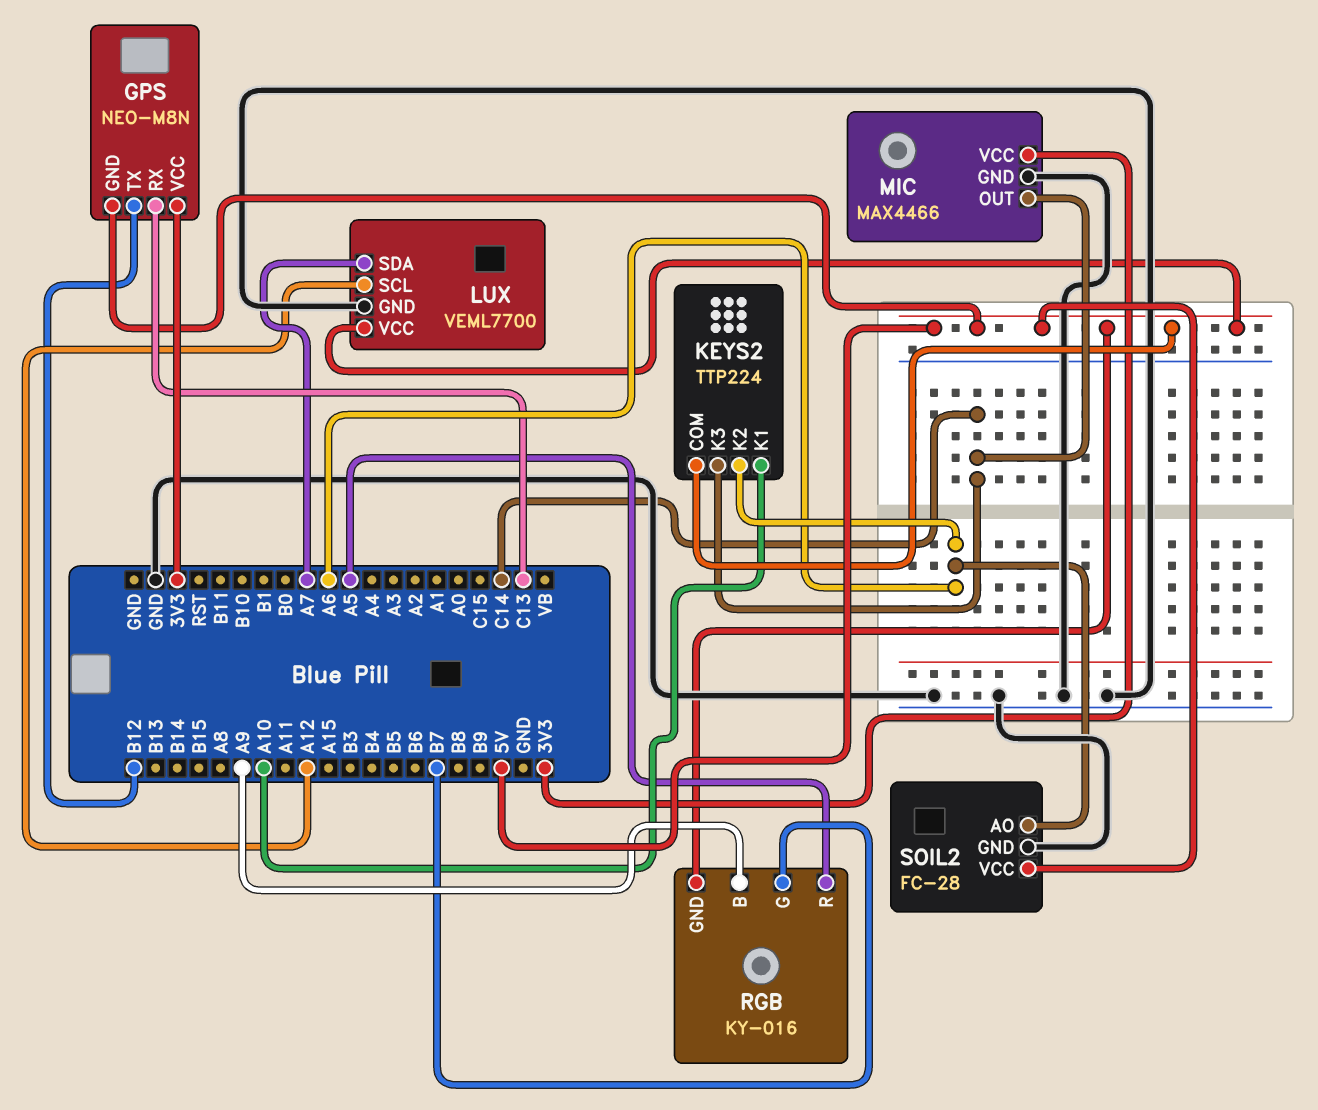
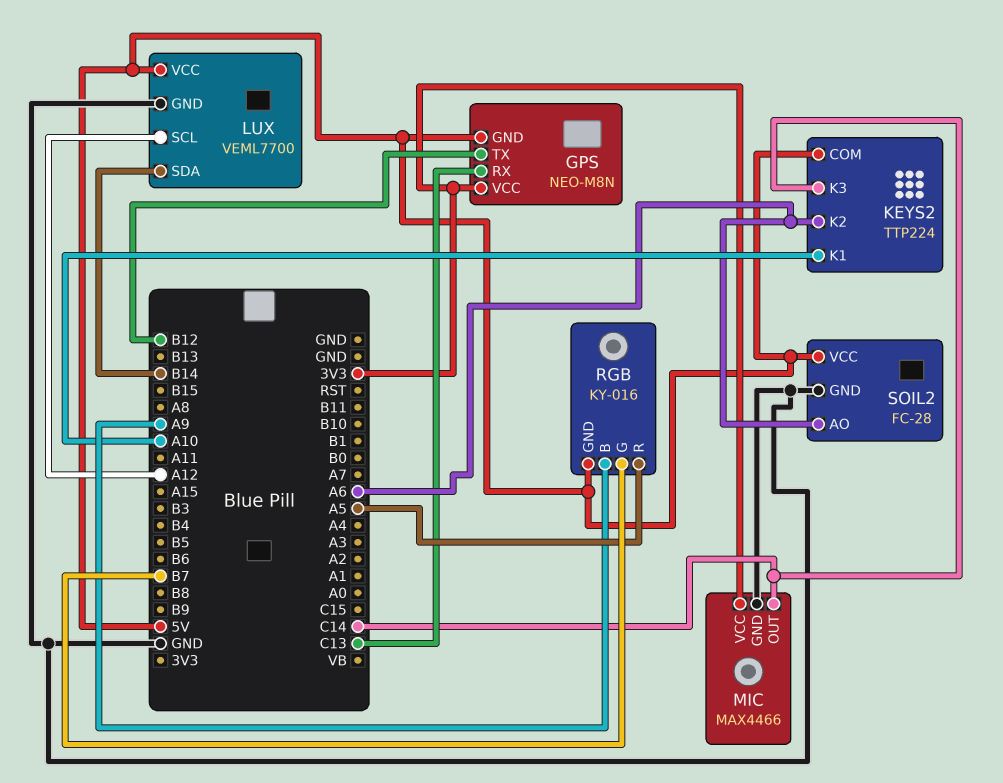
LUX pin SDA: A7 -> B14

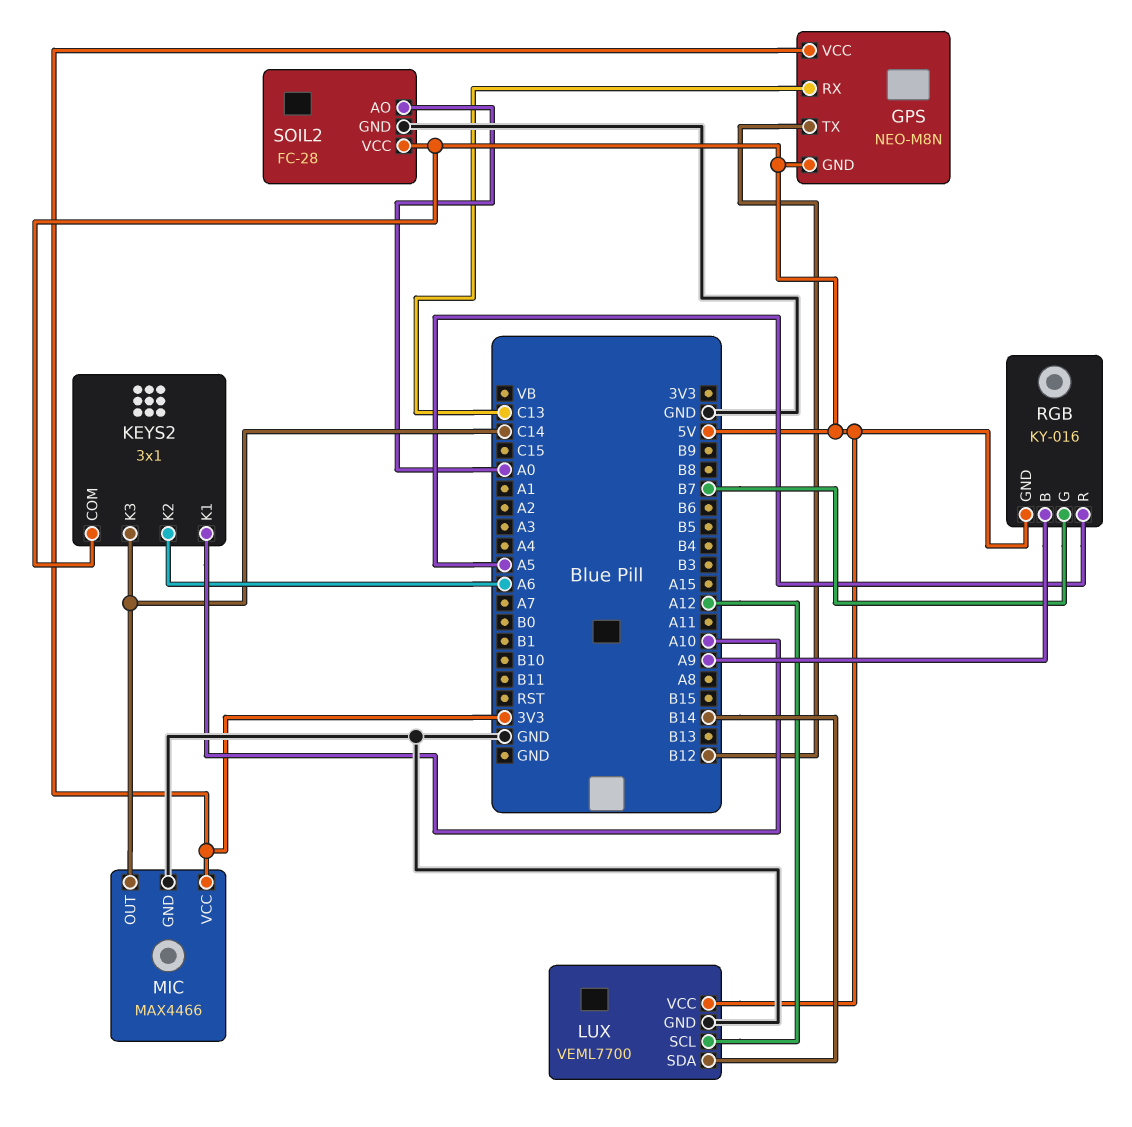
KEYS2: TTP224 -> 3x1
SOIL2 pin AO: A6 -> A0

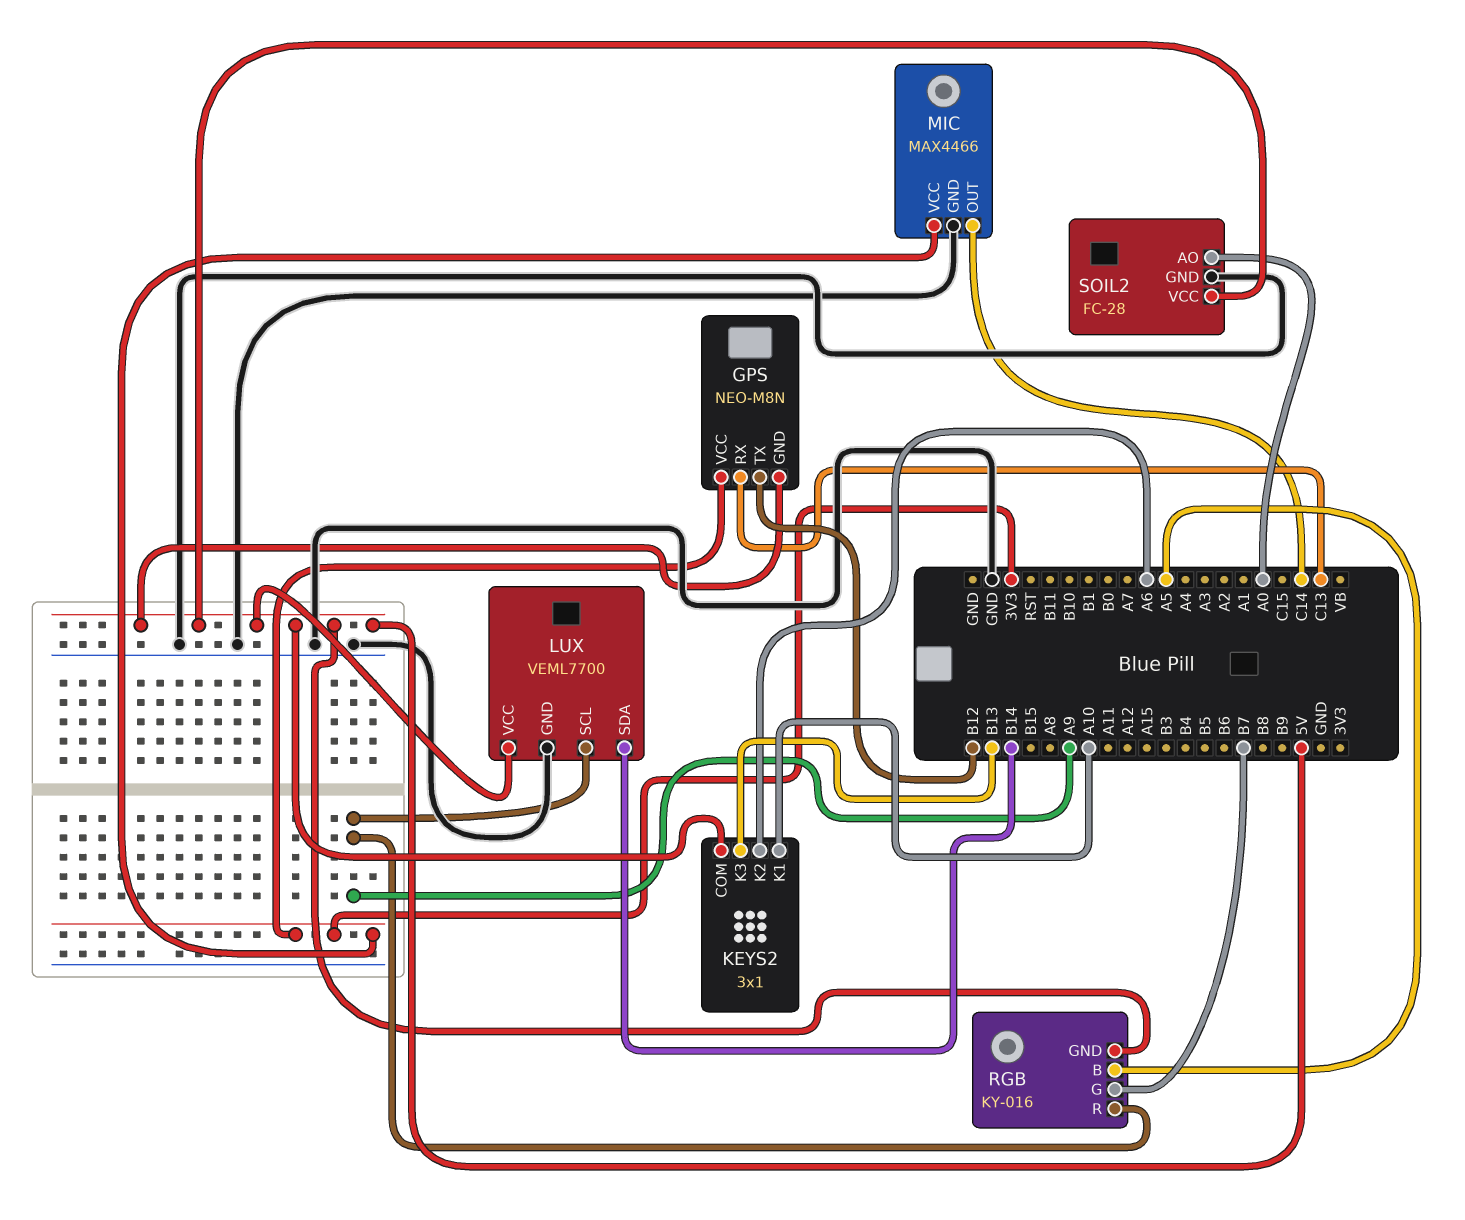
KEYS2 pin K3: C14 -> B13
LUX pin SCL: A12 -> A9
RGB pin B: A9 -> A5
RGB pin R: A5 -> A9

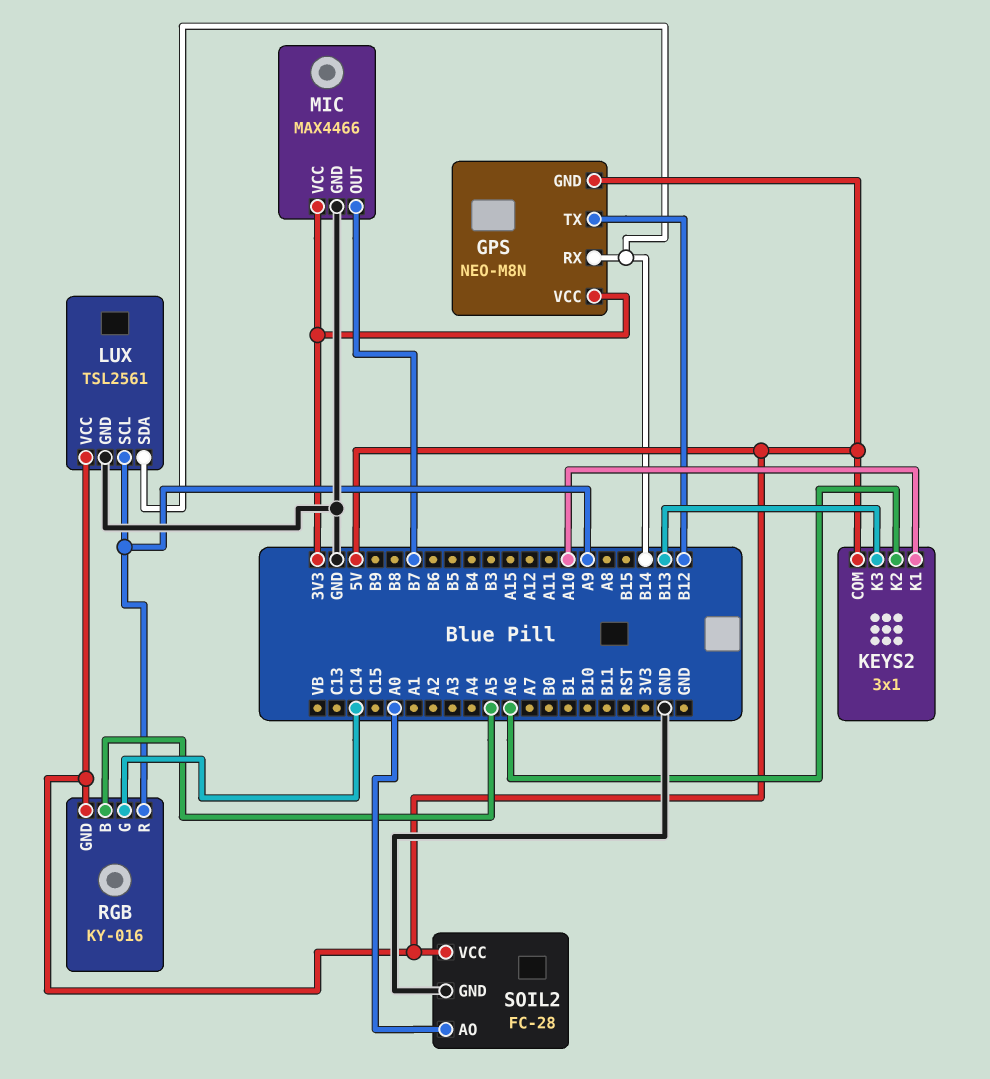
GPS pin RX: C13 -> B14
LUX: VEML7700 -> TSL2561
MIC pin OUT: C14 -> B7
RGB pin G: B7 -> C14

